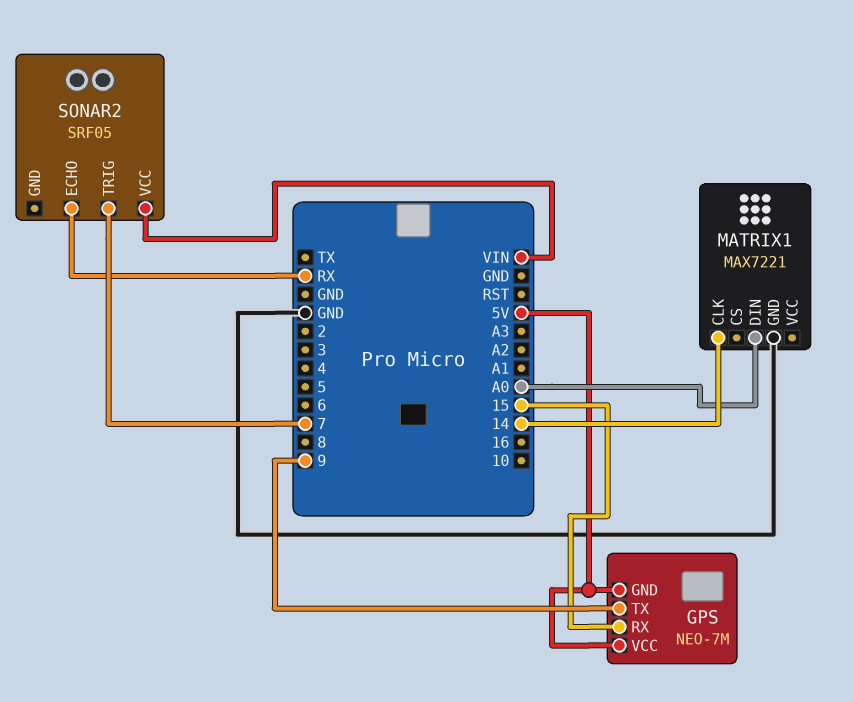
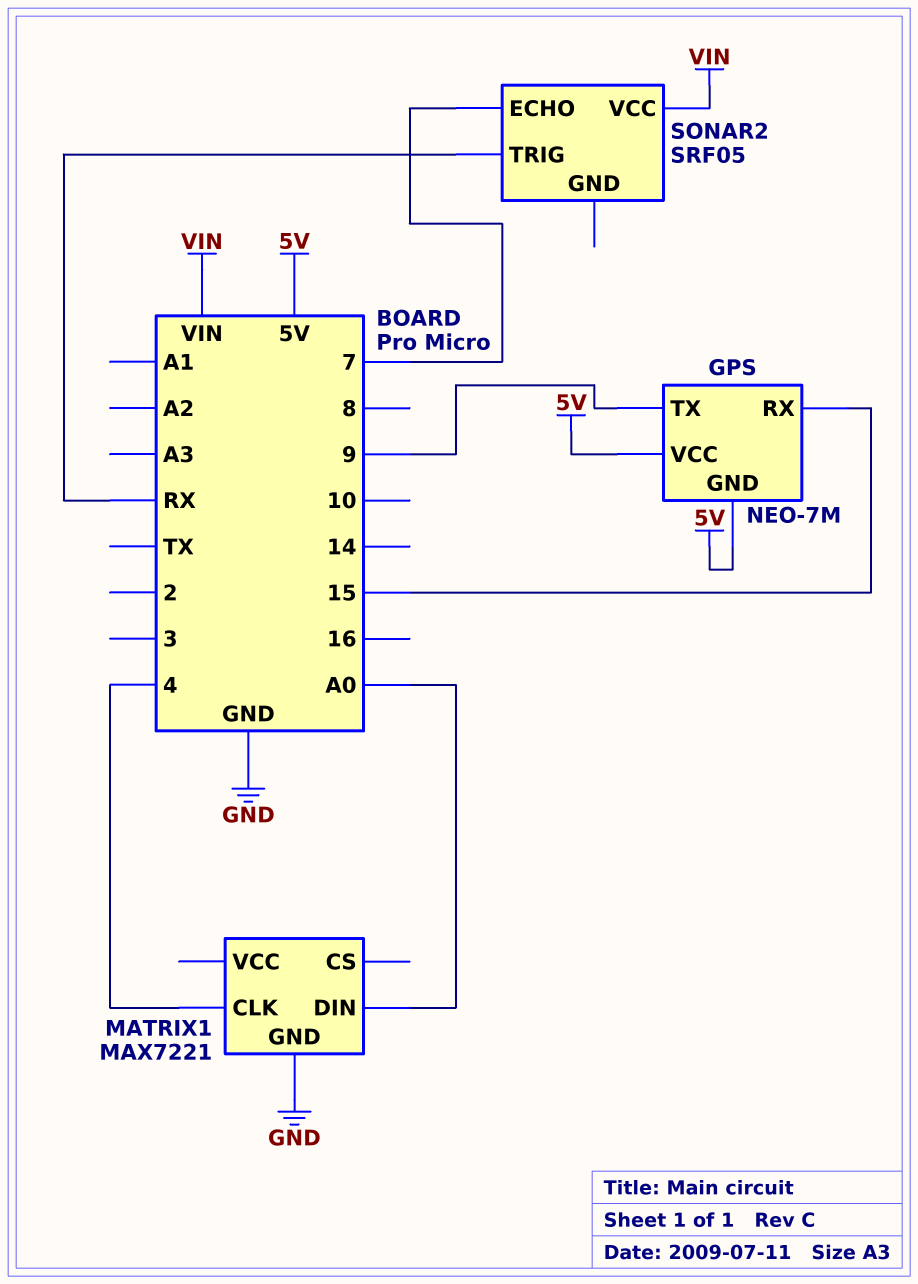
MATRIX1 pin CLK: 14 -> 4
SONAR2 pin ECHO: RX -> 7
SONAR2 pin TRIG: 7 -> RX

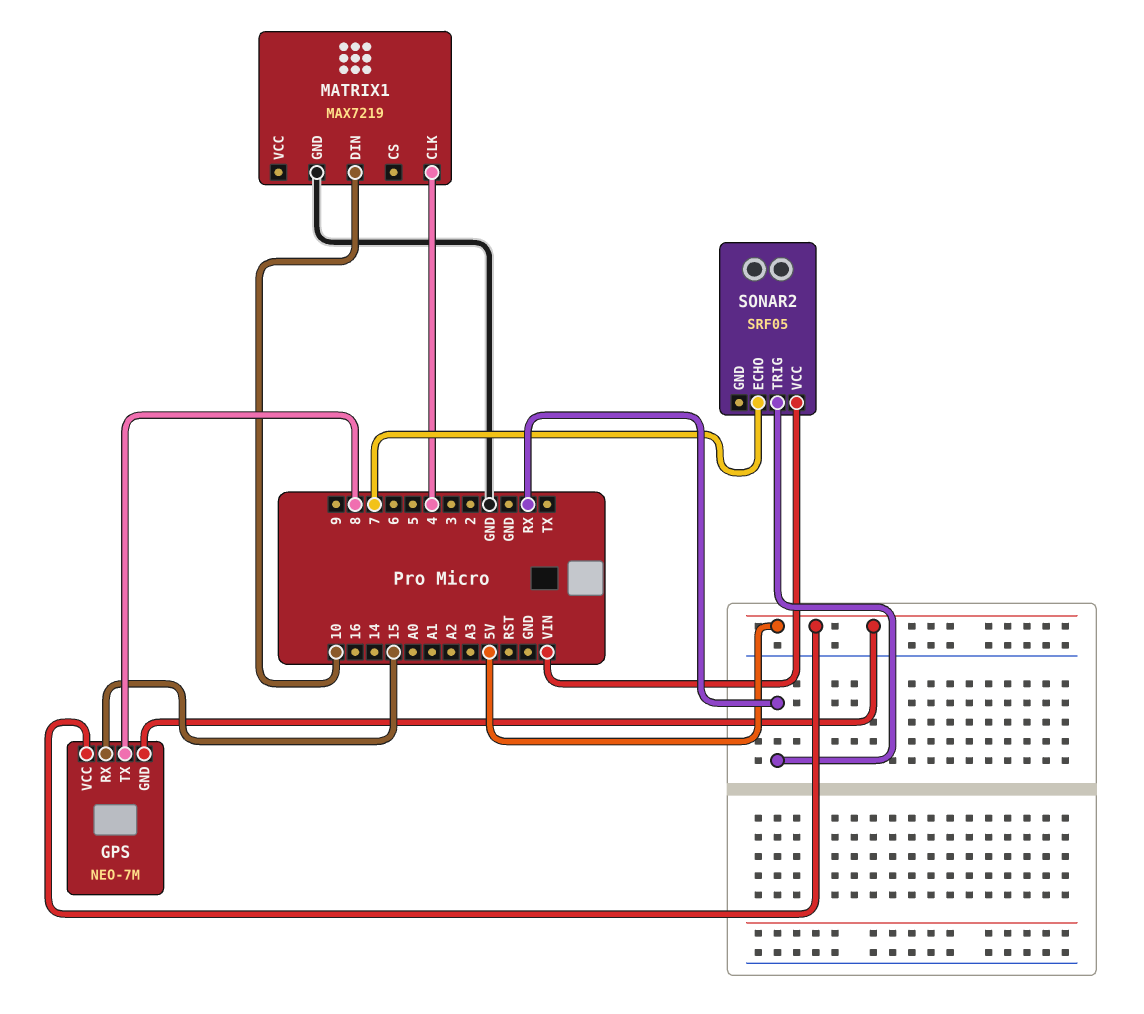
GPS pin TX: 9 -> 8
MATRIX1: MAX7221 -> MAX7219
MATRIX1 pin DIN: A0 -> 10

